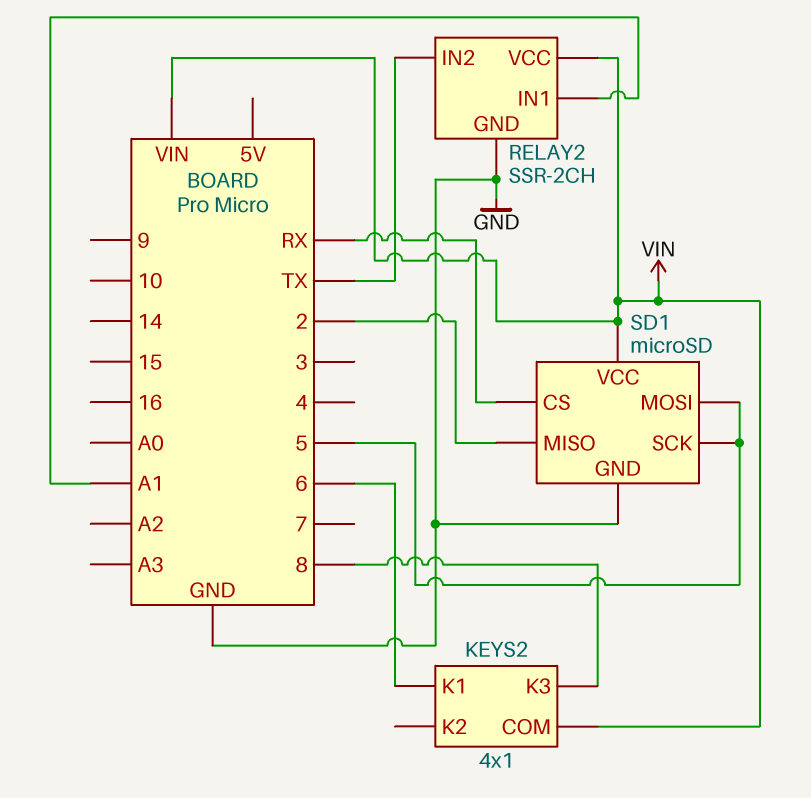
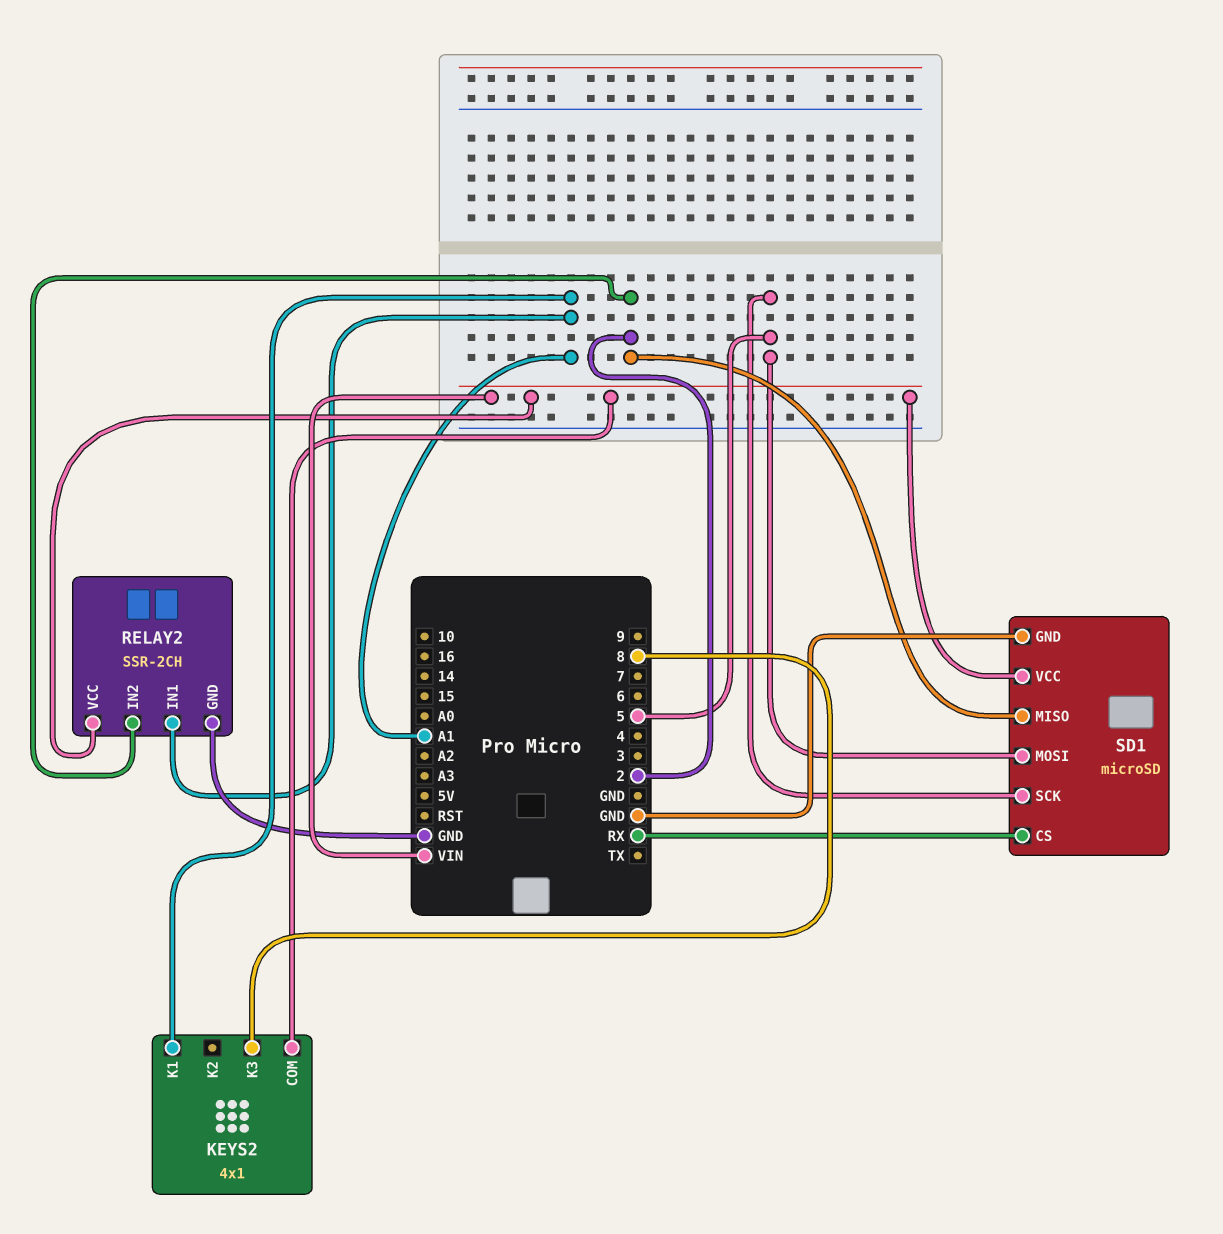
KEYS2 pin K1: 6 -> A1
RELAY2 pin IN2: TX -> 2

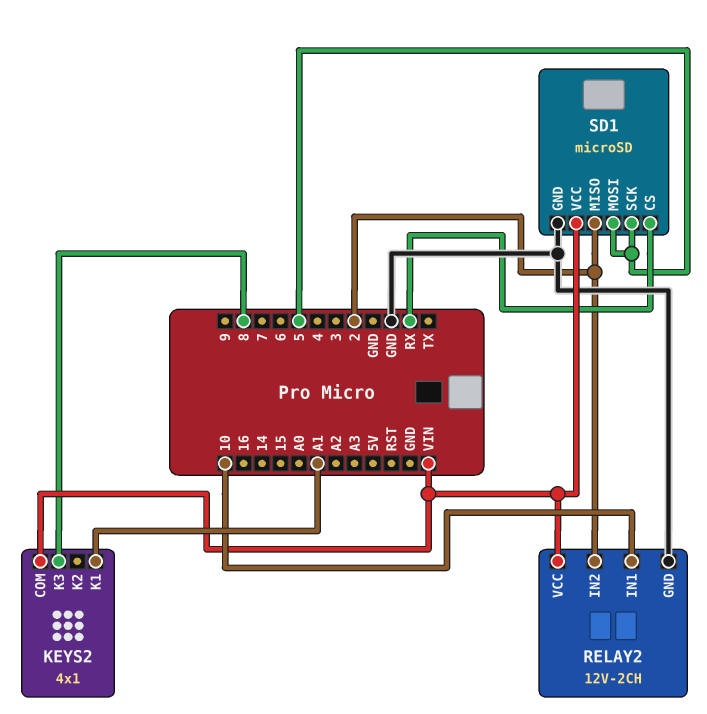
RELAY2: SSR-2CH -> 12V-2CH
RELAY2 pin IN1: A1 -> 10

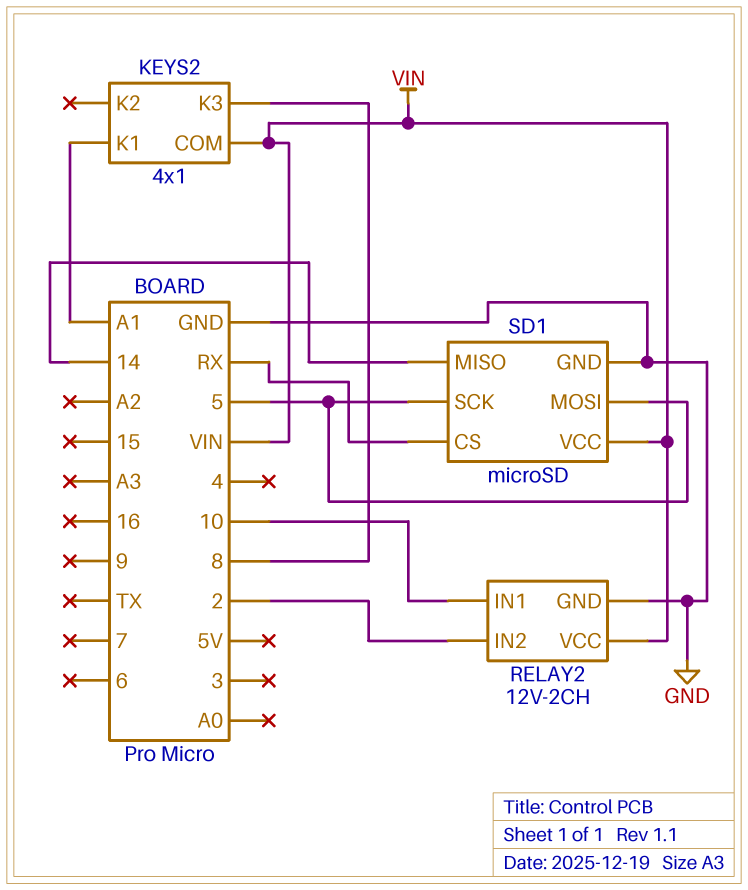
SD1 pin MISO: 2 -> 14

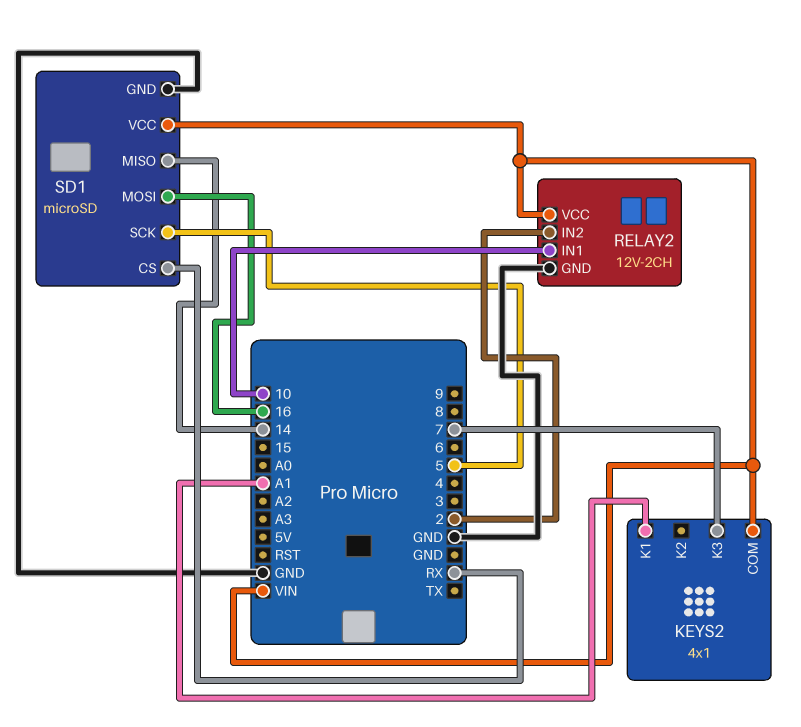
KEYS2 pin K3: 8 -> 7
SD1 pin MOSI: 5 -> 16

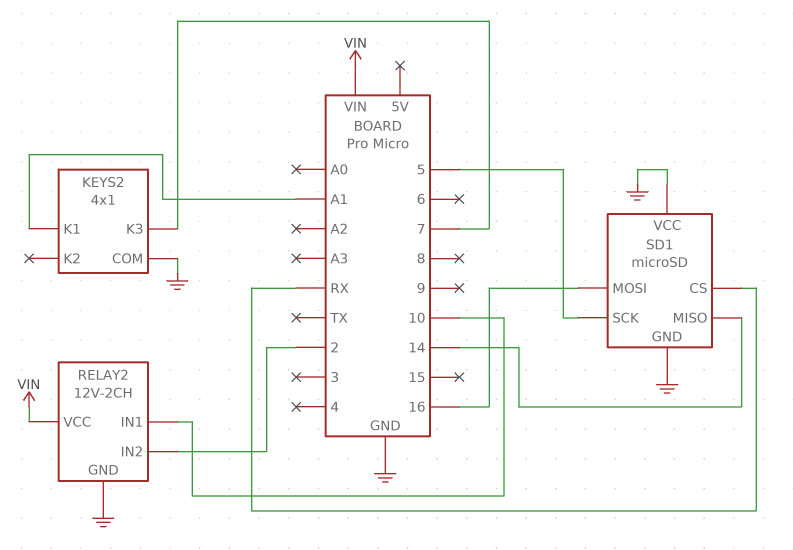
KEYS2 pin COM: VIN -> GND
SD1 pin VCC: VIN -> GND

